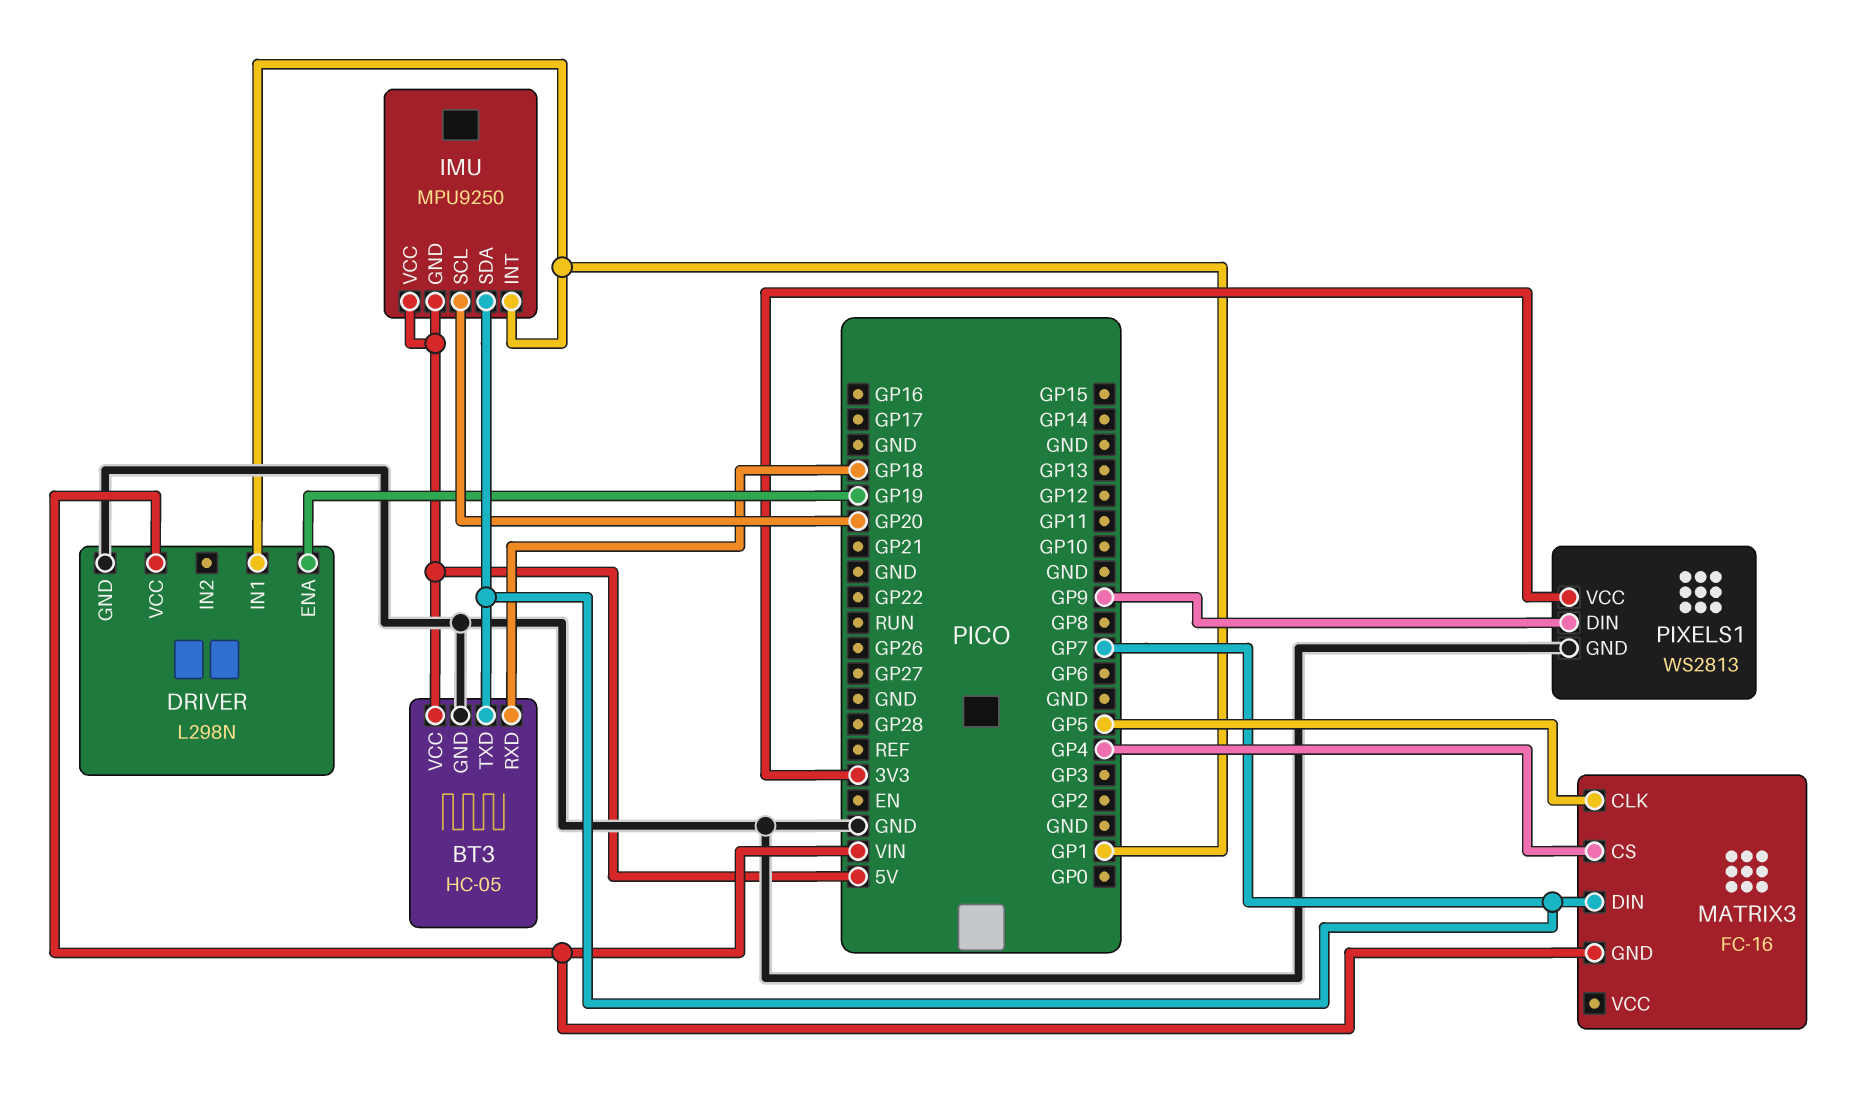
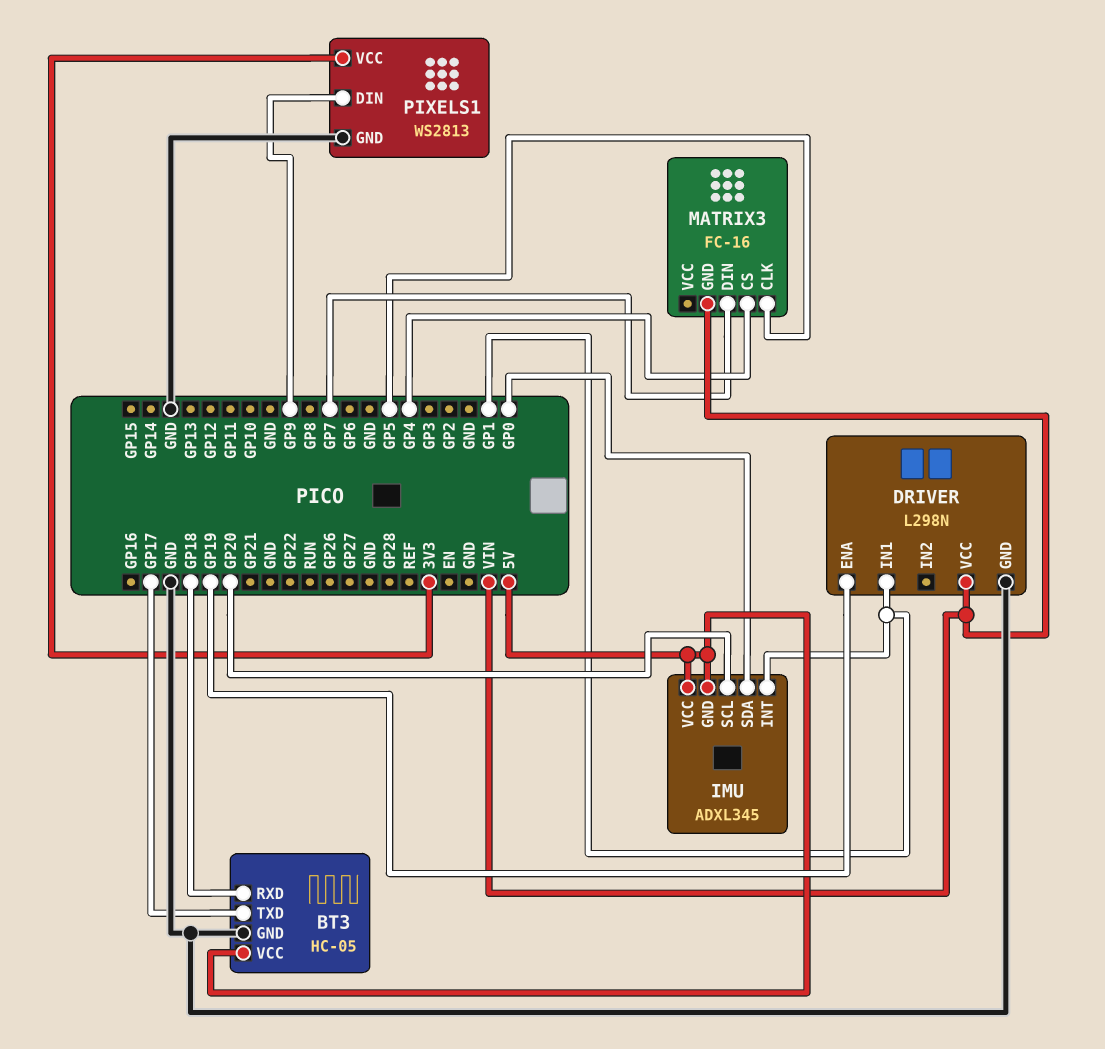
BT3 pin TXD: GP7 -> GP17
IMU: MPU9250 -> ADXL345
IMU pin SDA: GP7 -> GP0

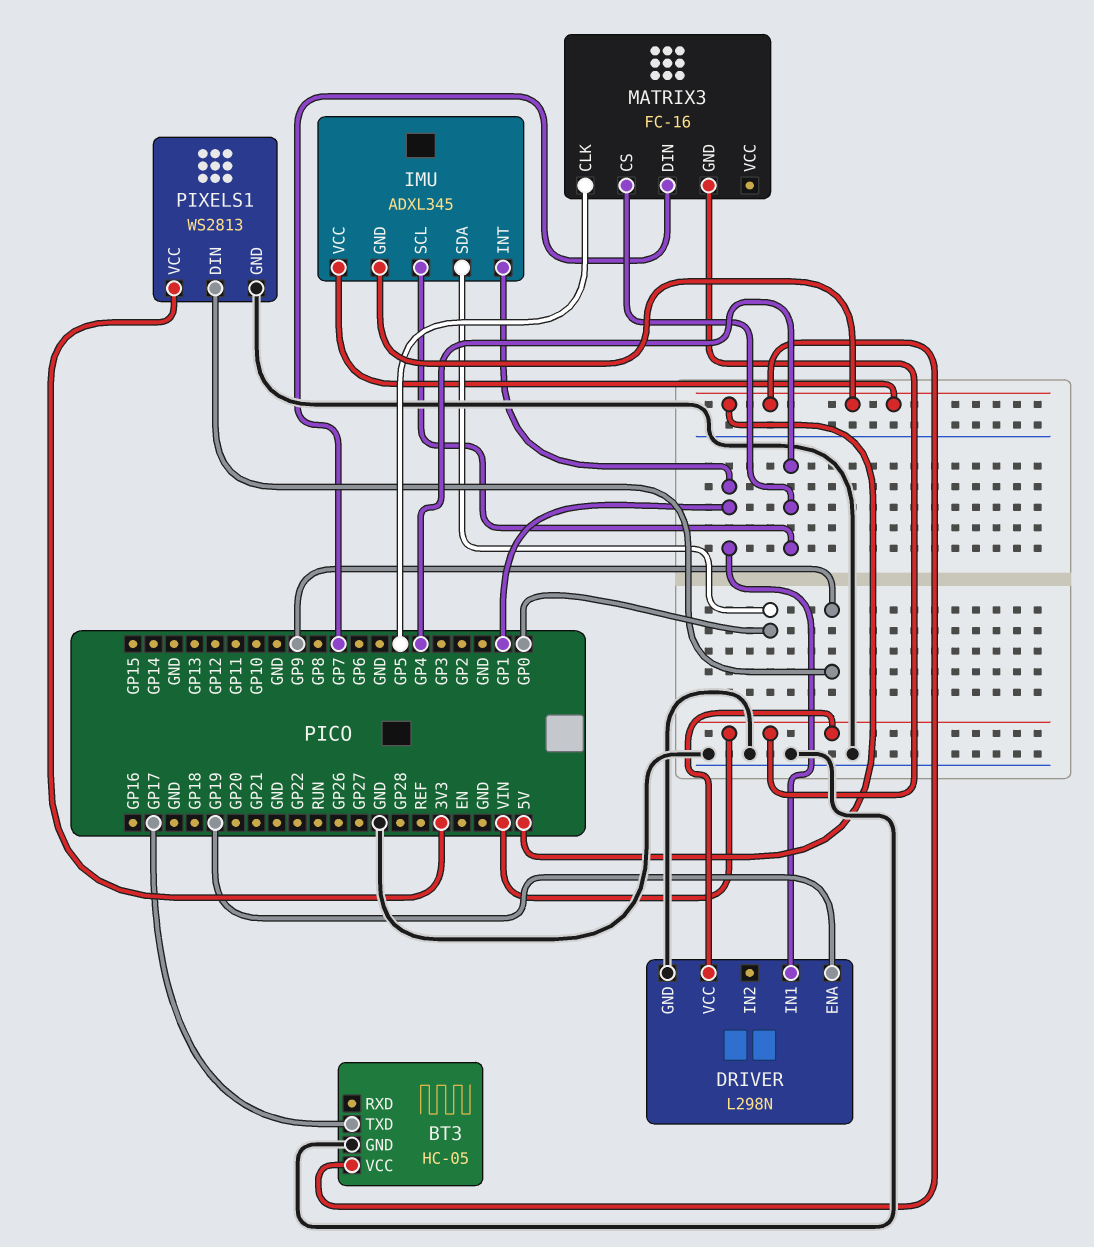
BT3 pin RXD: GP18 -> none
IMU pin SCL: GP20 -> GP4

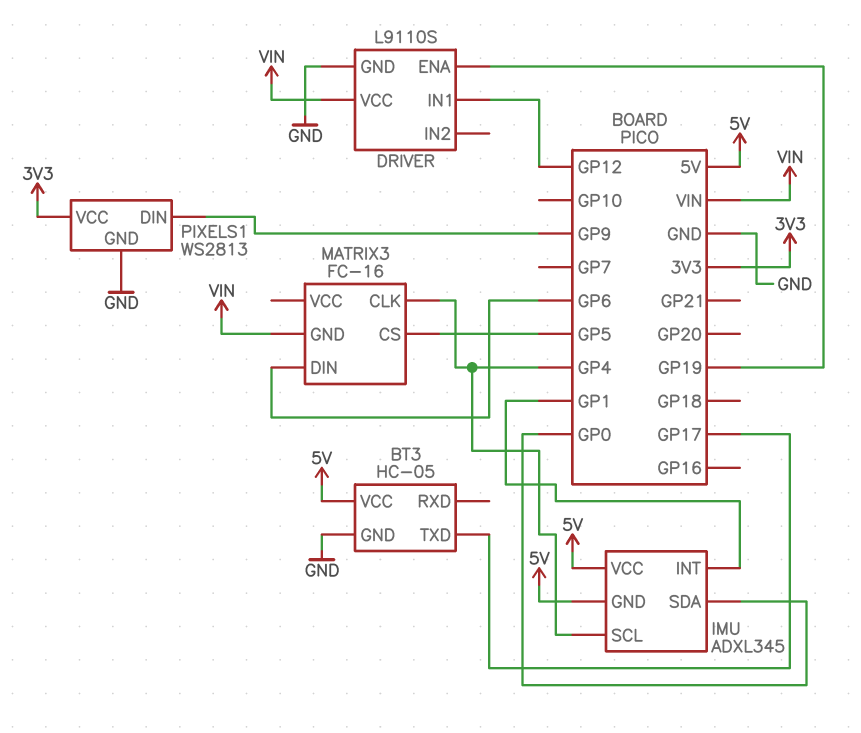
DRIVER: L298N -> L9110S
DRIVER pin IN1: GP1 -> GP12
MATRIX3 pin CLK: GP5 -> GP4
MATRIX3 pin CS: GP4 -> GP5
MATRIX3 pin DIN: GP7 -> GP6

